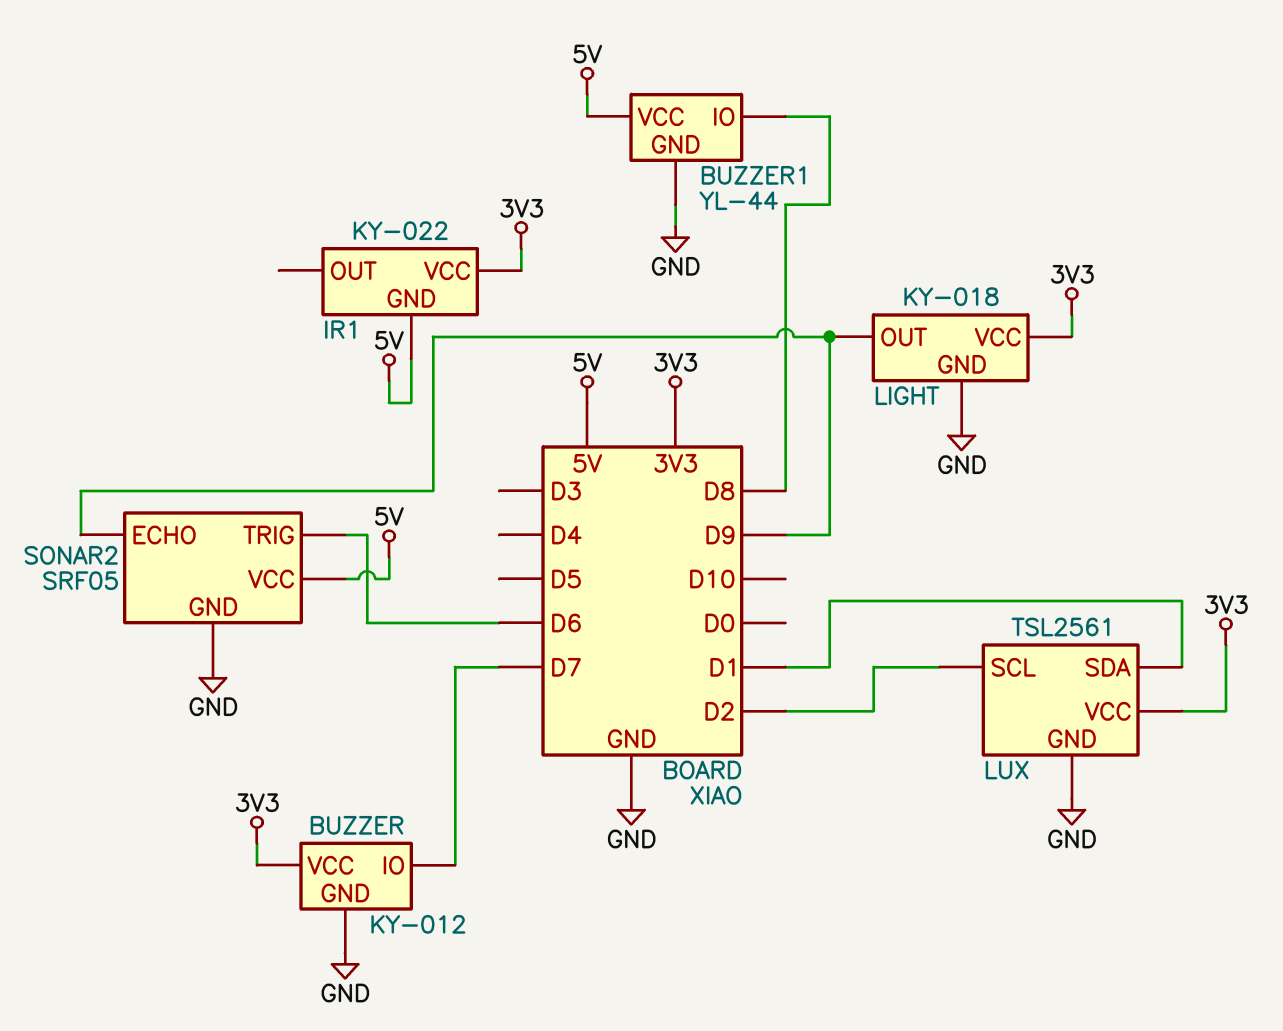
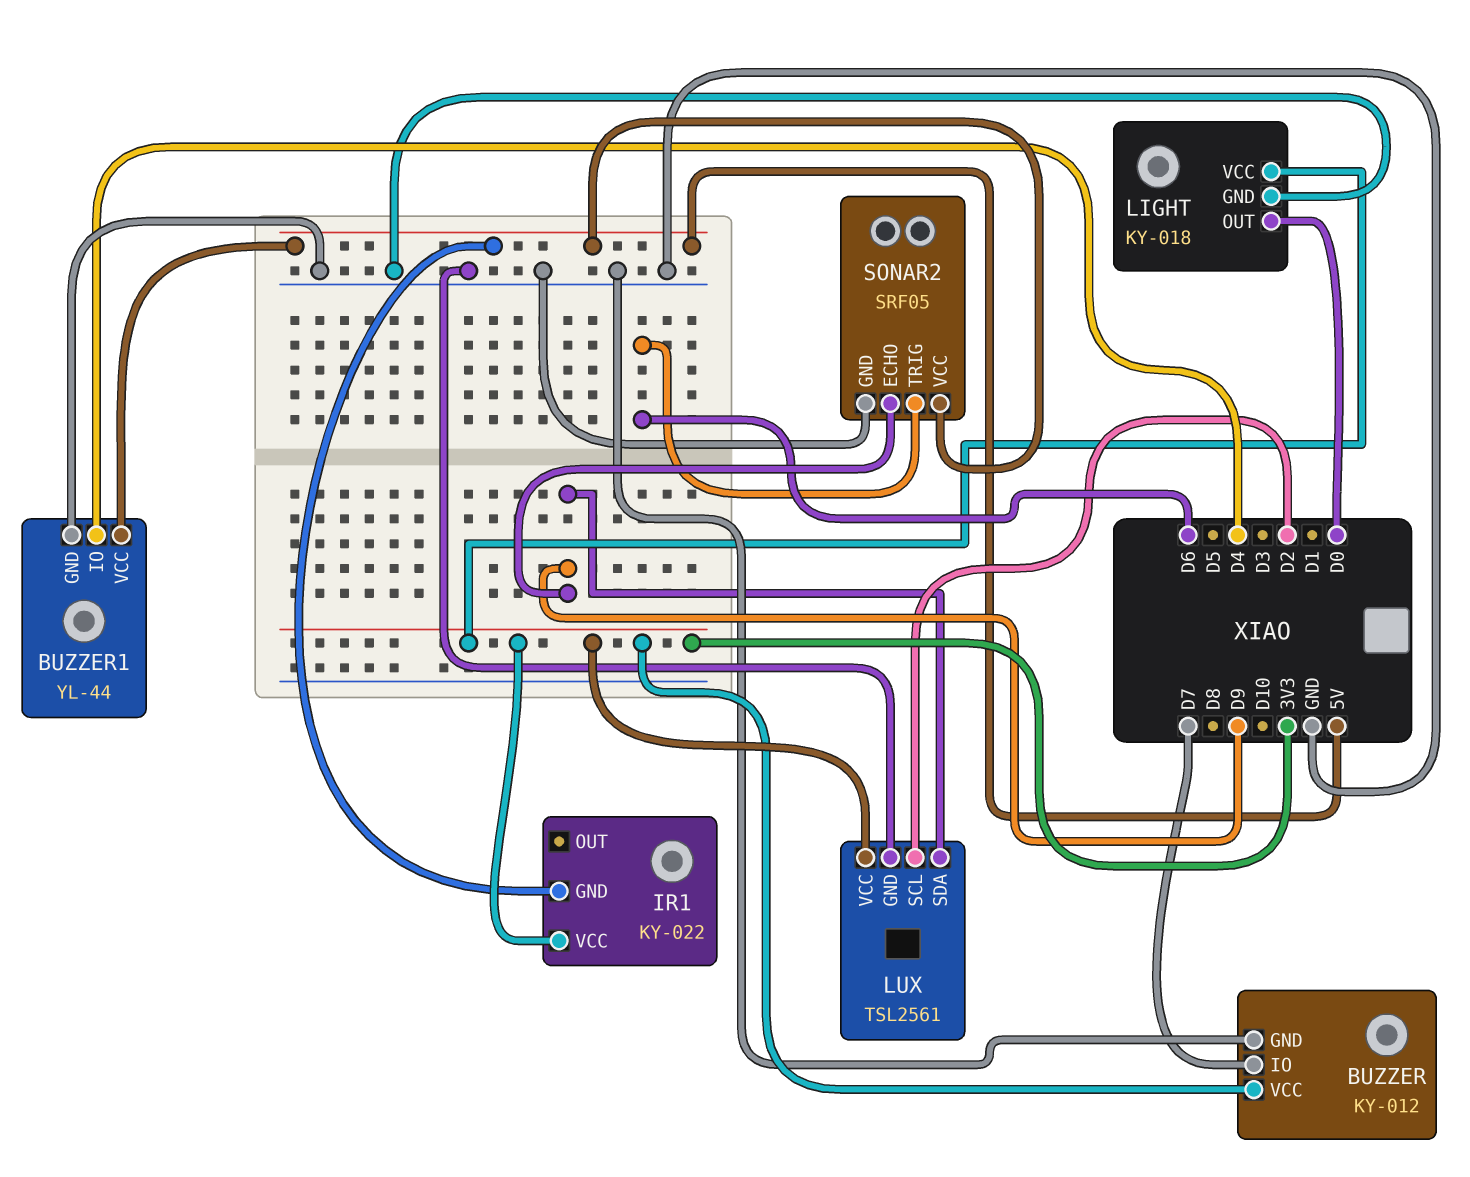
BUZZER1 pin IO: D8 -> D4
LIGHT pin OUT: D9 -> D0
LUX pin SDA: D1 -> D9

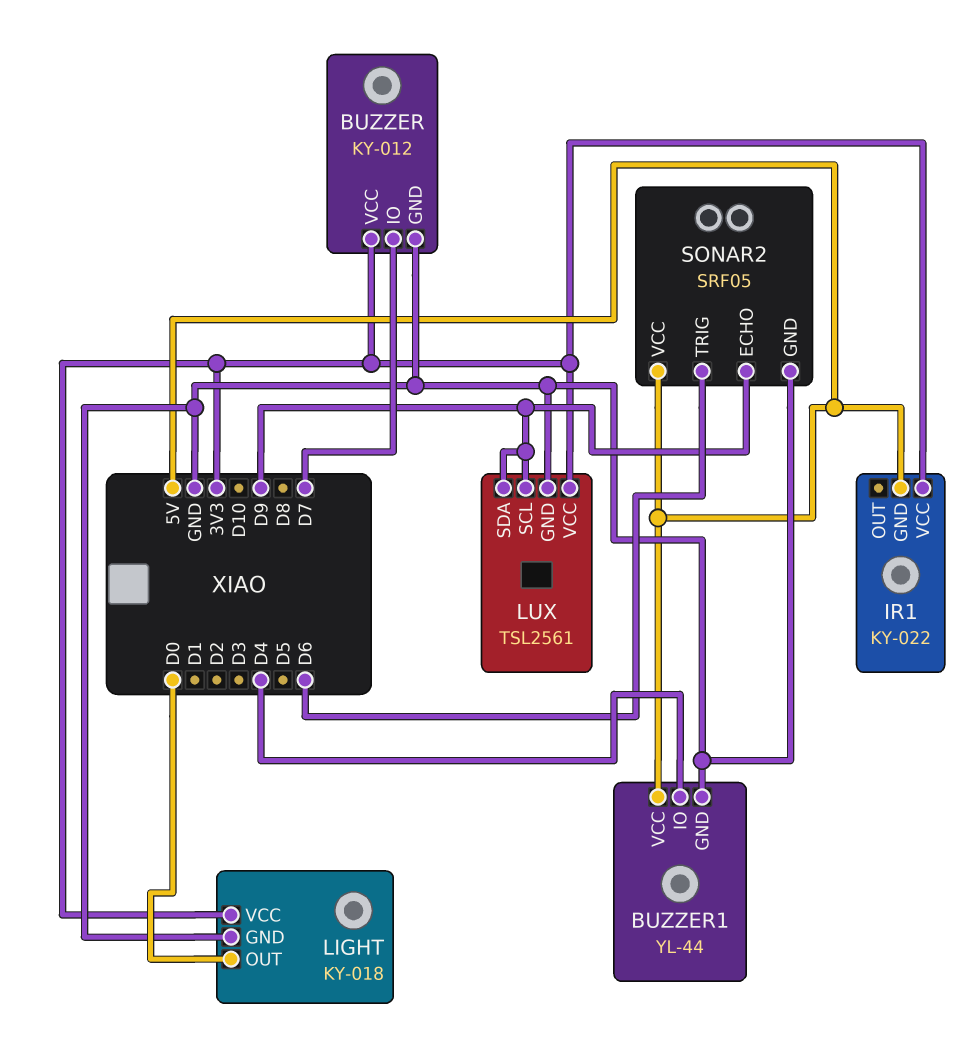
LUX pin SCL: D2 -> D9

